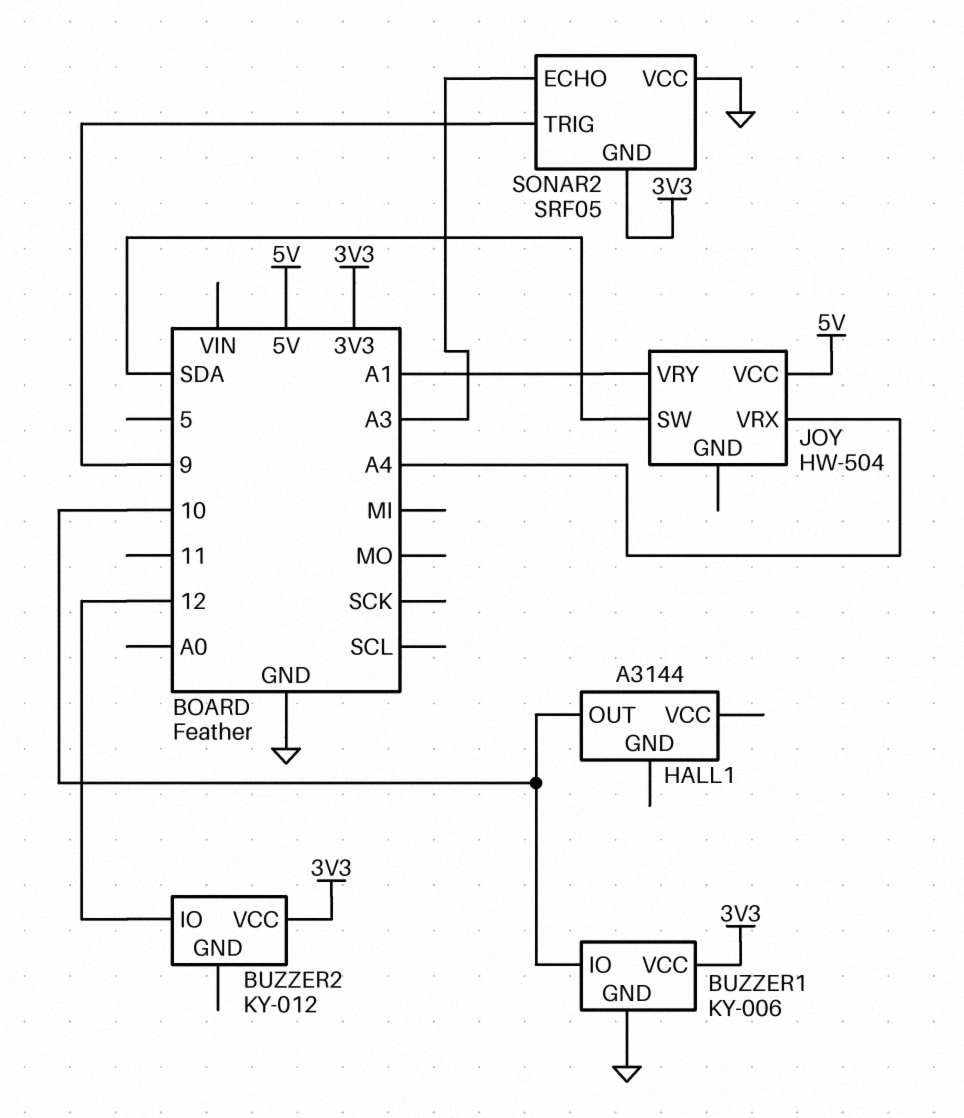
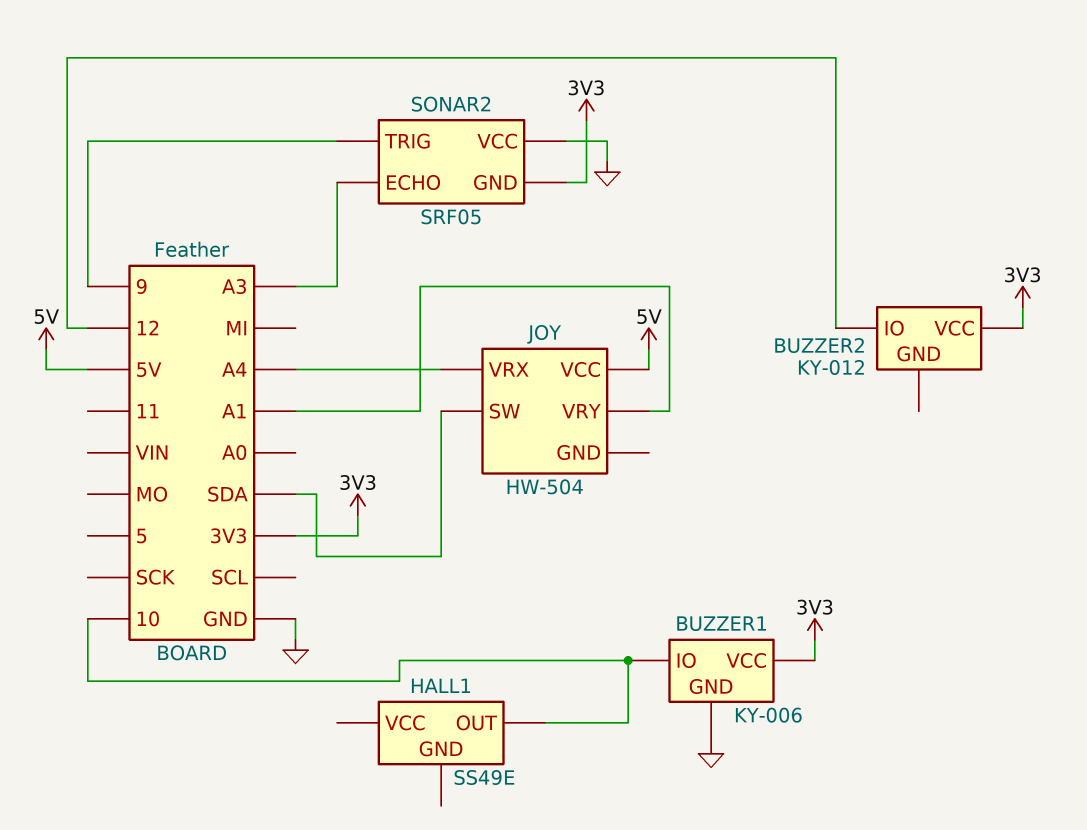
HALL1: A3144 -> SS49E

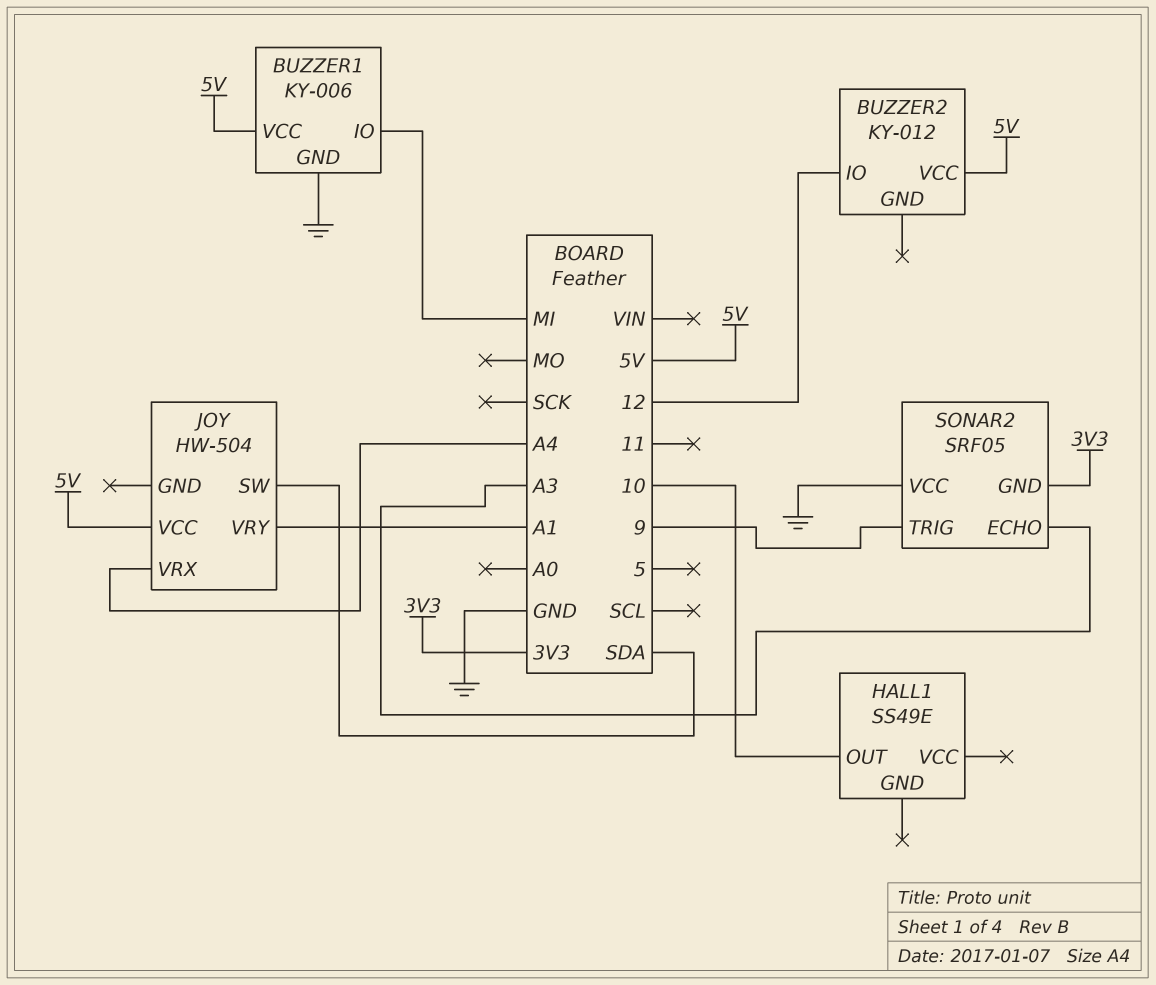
BUZZER1 pin IO: 10 -> MI
BUZZER1 pin VCC: 3V3 -> 5V
BUZZER2 pin VCC: 3V3 -> 5V

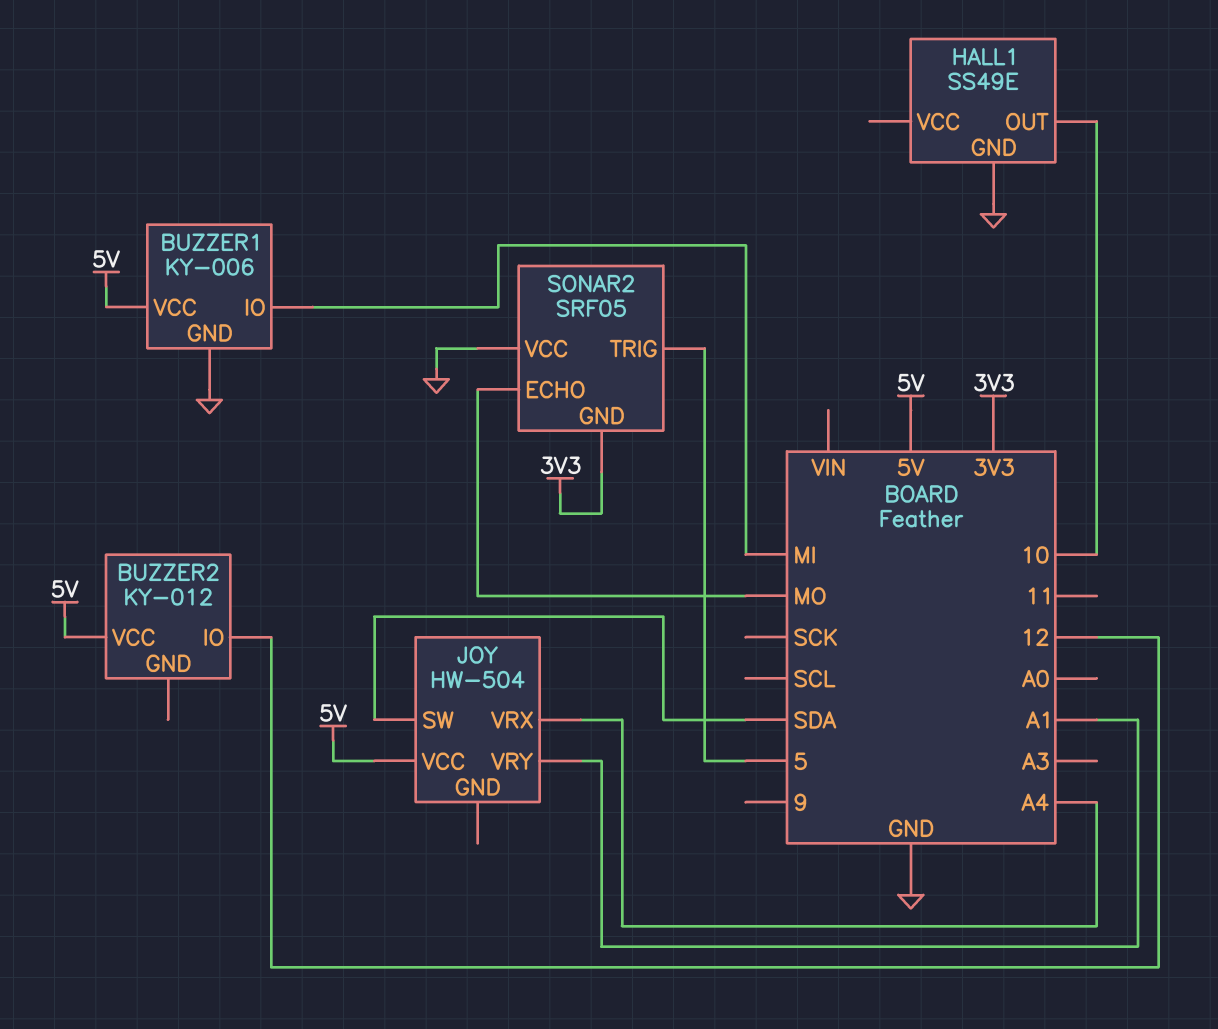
HALL1 pin GND: none -> GND
SONAR2 pin ECHO: A3 -> MO
SONAR2 pin TRIG: 9 -> 5

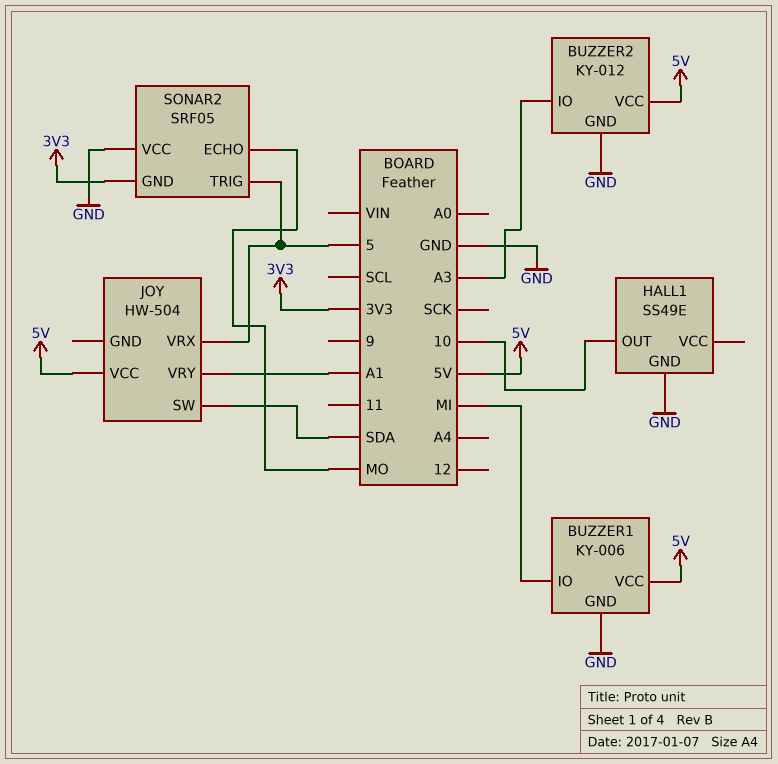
BUZZER2 pin GND: none -> GND
BUZZER2 pin IO: 12 -> A3
JOY pin VRX: A4 -> 5

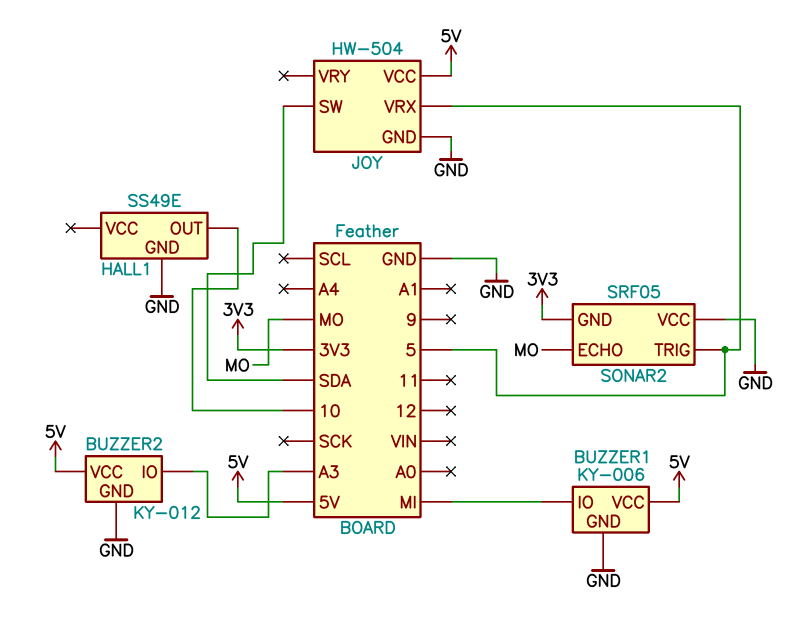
JOY pin GND: none -> GND
JOY pin VRY: A1 -> none

